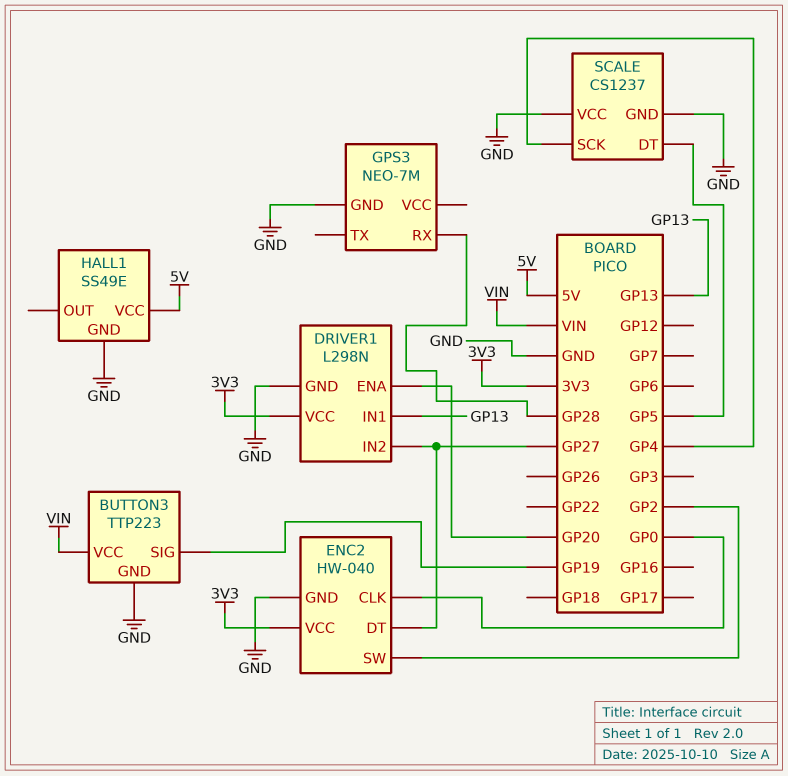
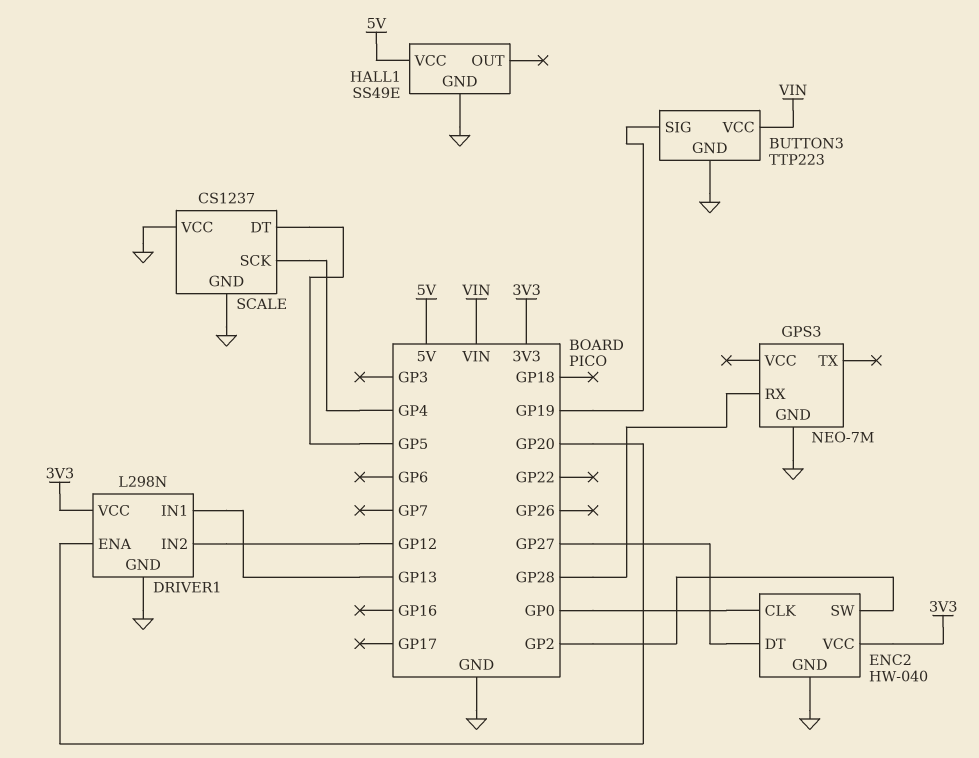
DRIVER1 pin IN2: GP27 -> GP12

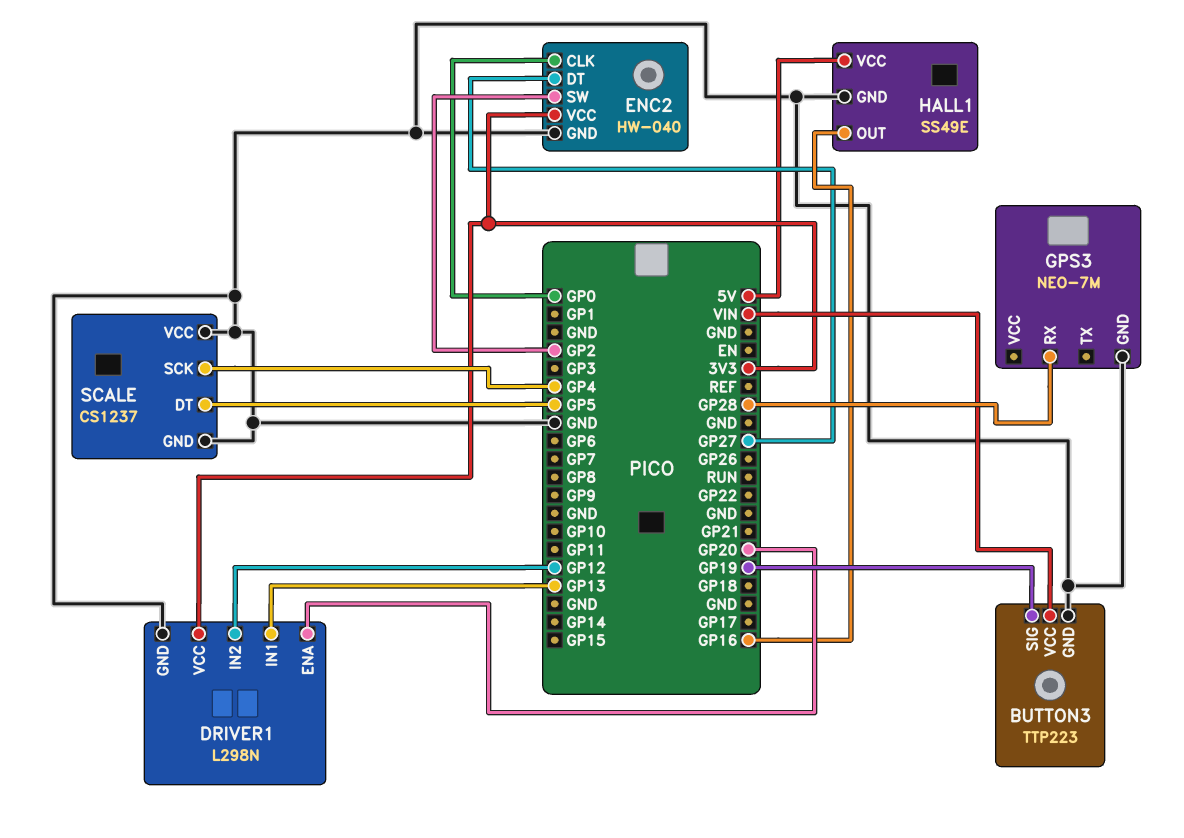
HALL1 pin OUT: none -> GP16

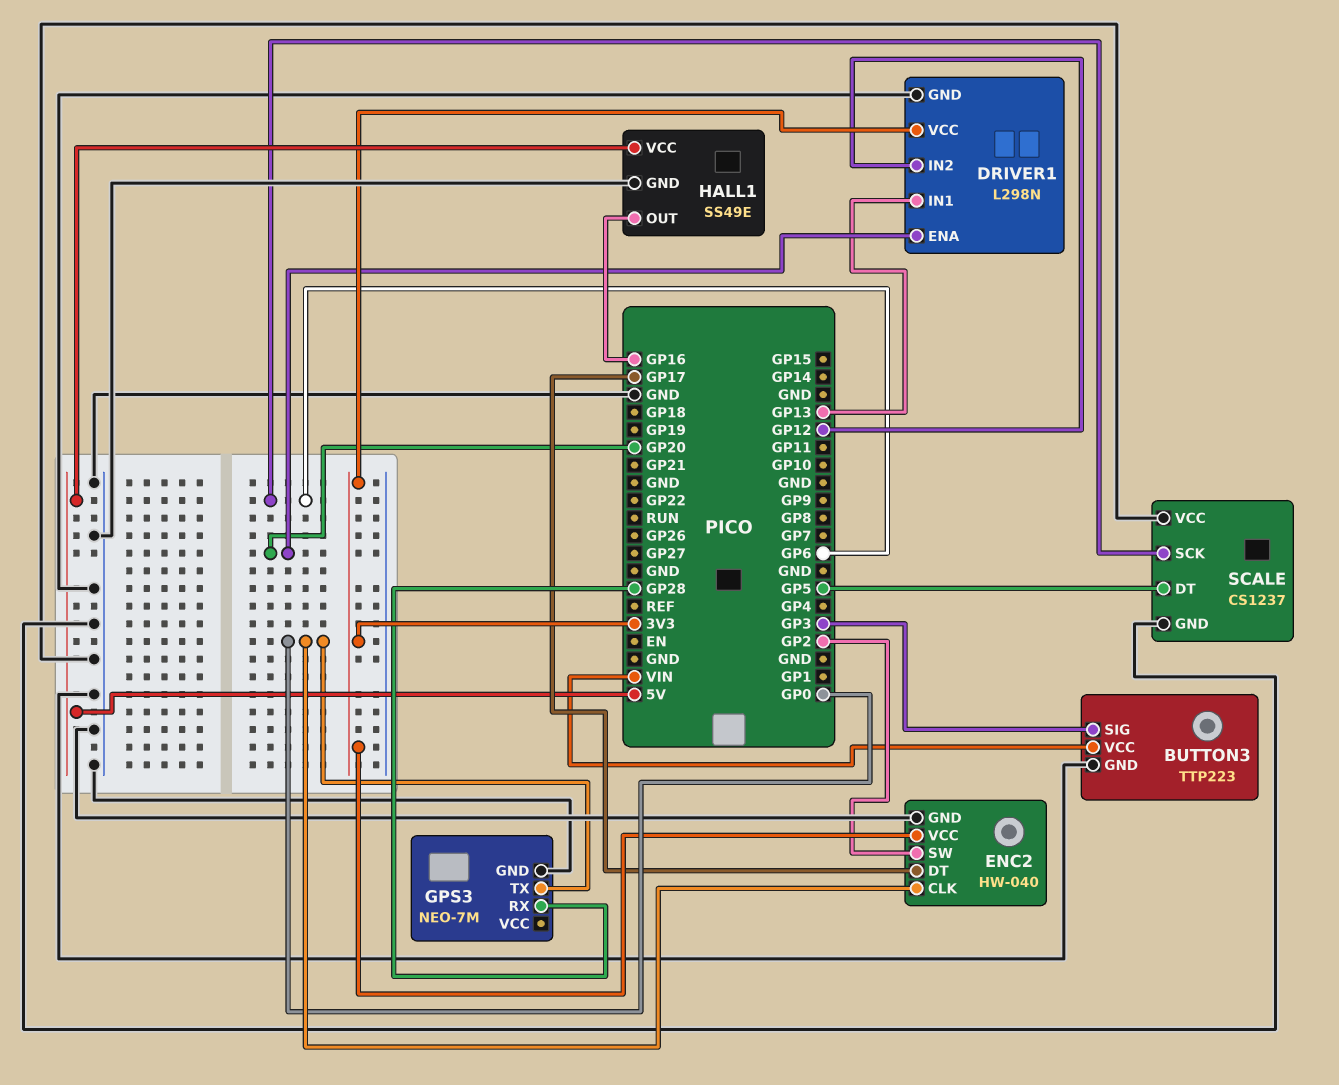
BUTTON3 pin SIG: GP19 -> GP3
ENC2 pin DT: GP27 -> GP17
GPS3 pin TX: none -> GP0
SCALE pin SCK: GP4 -> GP6

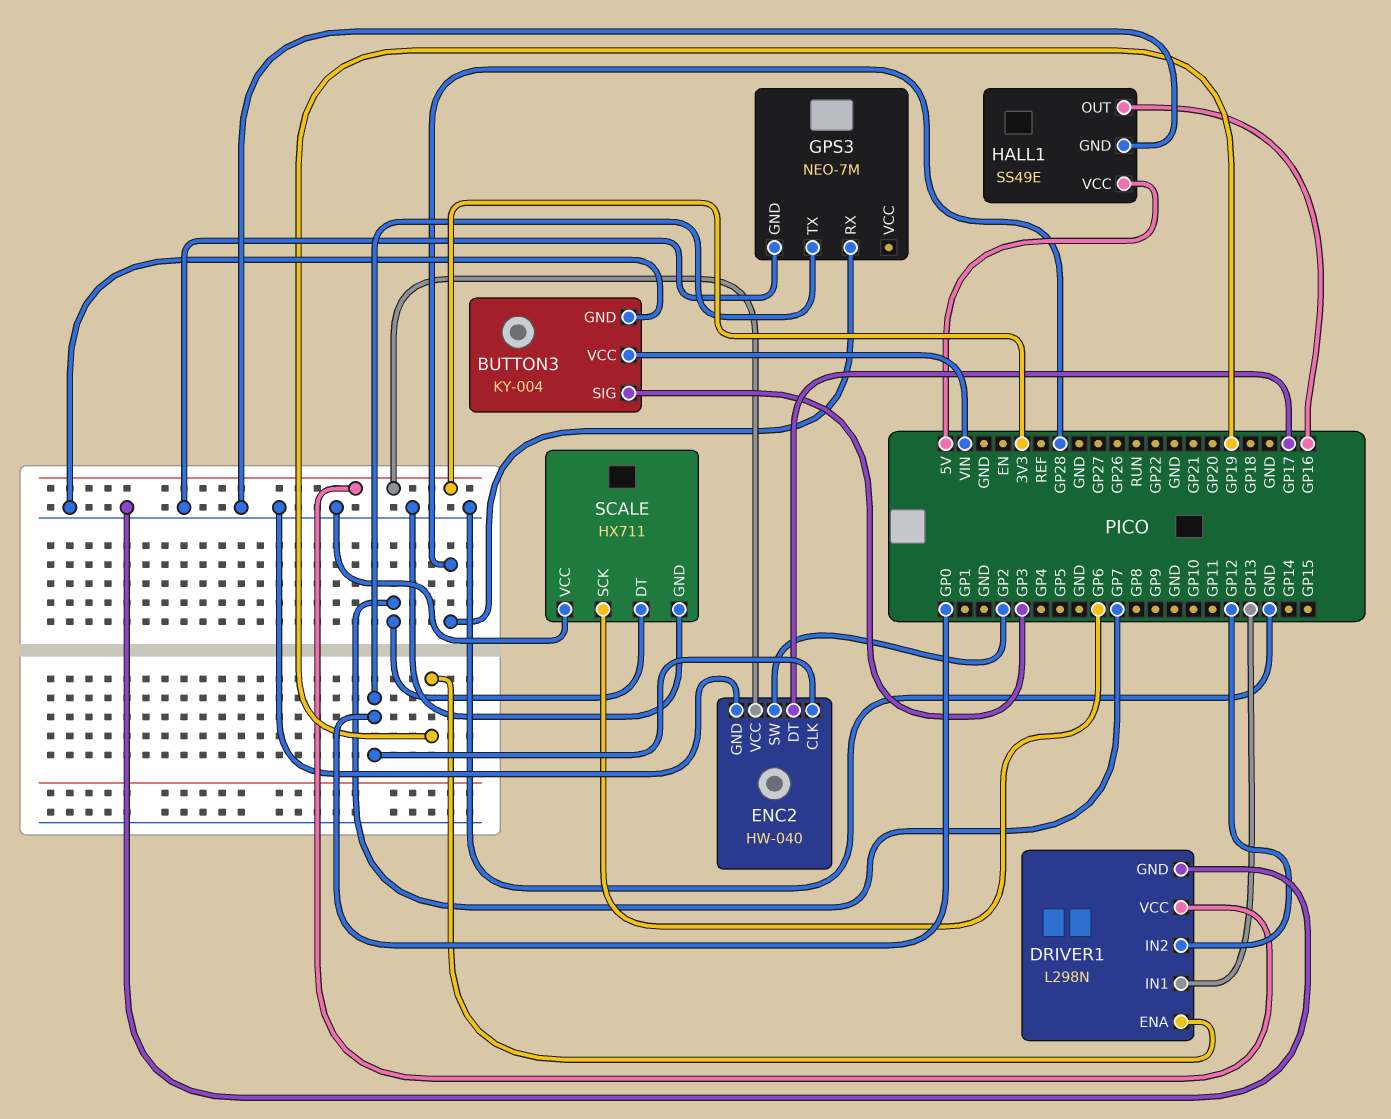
BUTTON3: TTP223 -> KY-004
DRIVER1 pin ENA: GP20 -> GP19
SCALE: CS1237 -> HX711
SCALE pin DT: GP5 -> GP7

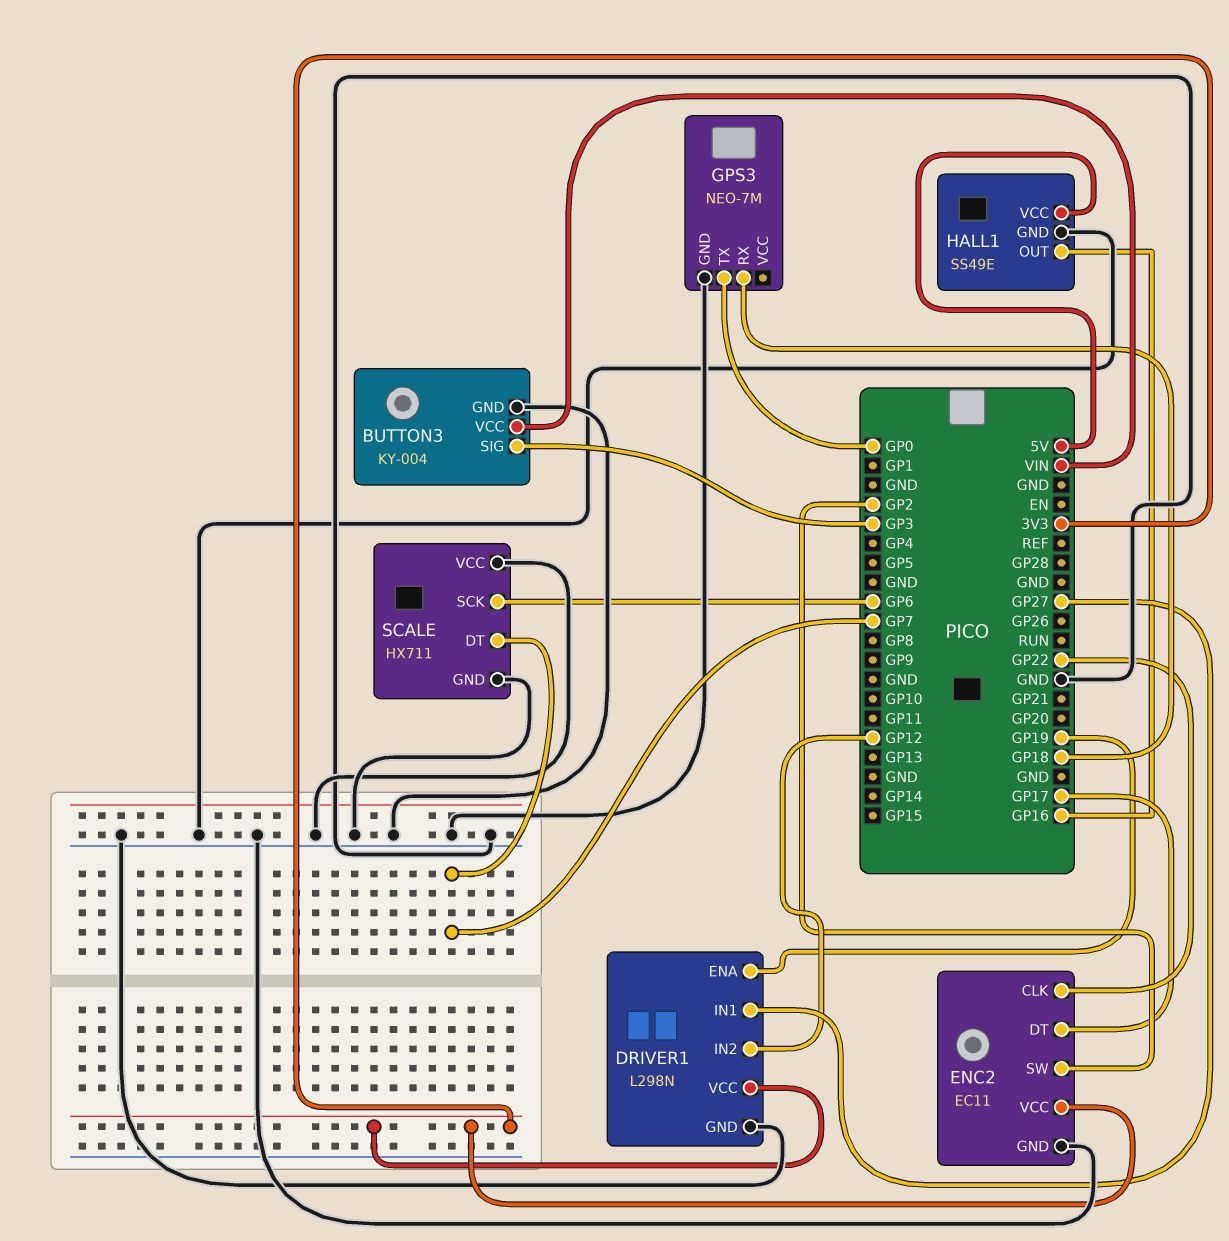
DRIVER1 pin IN1: GP13 -> GP27
ENC2: HW-040 -> EC11
ENC2 pin CLK: GP0 -> GP22
GPS3 pin RX: GP28 -> GP18

